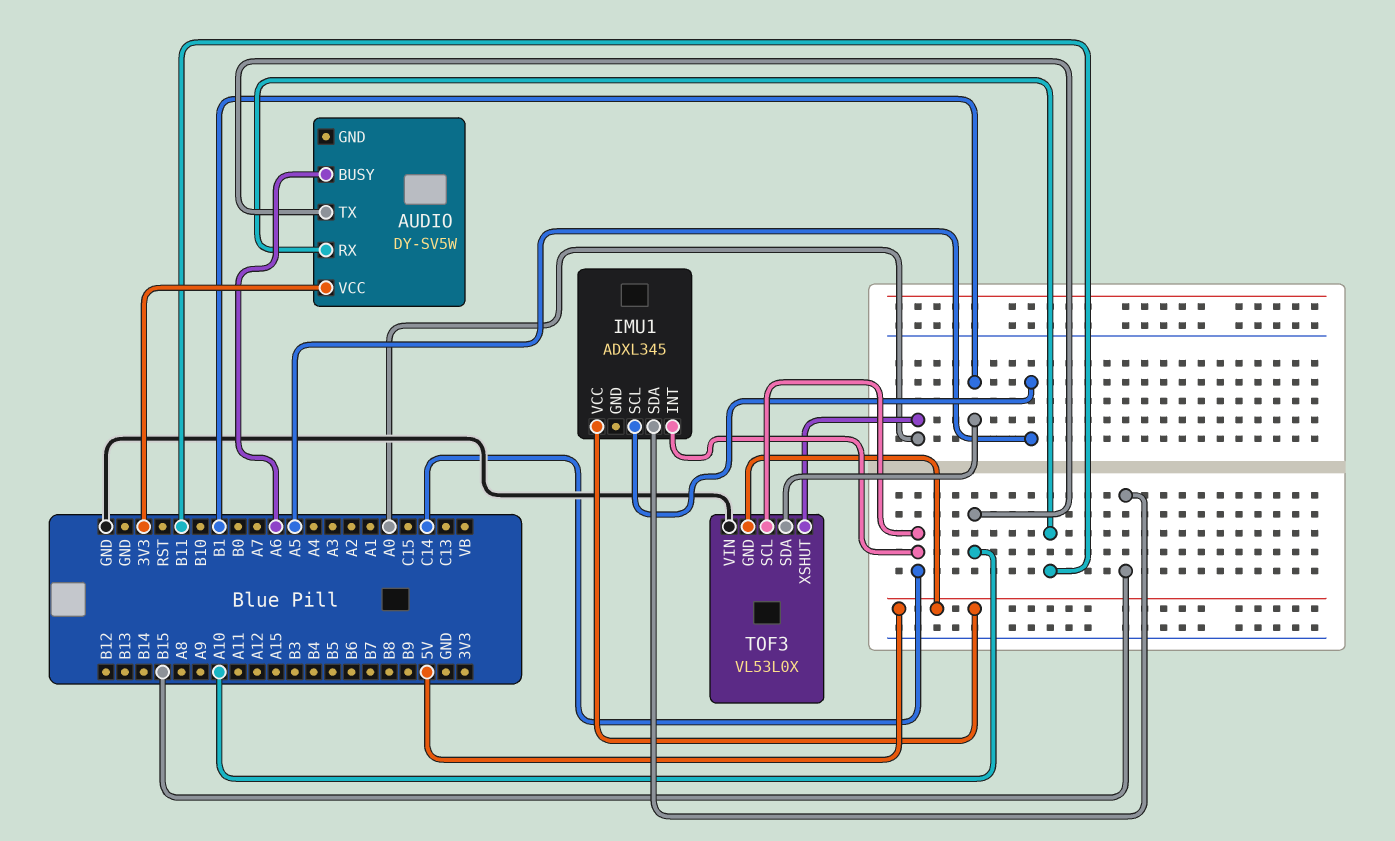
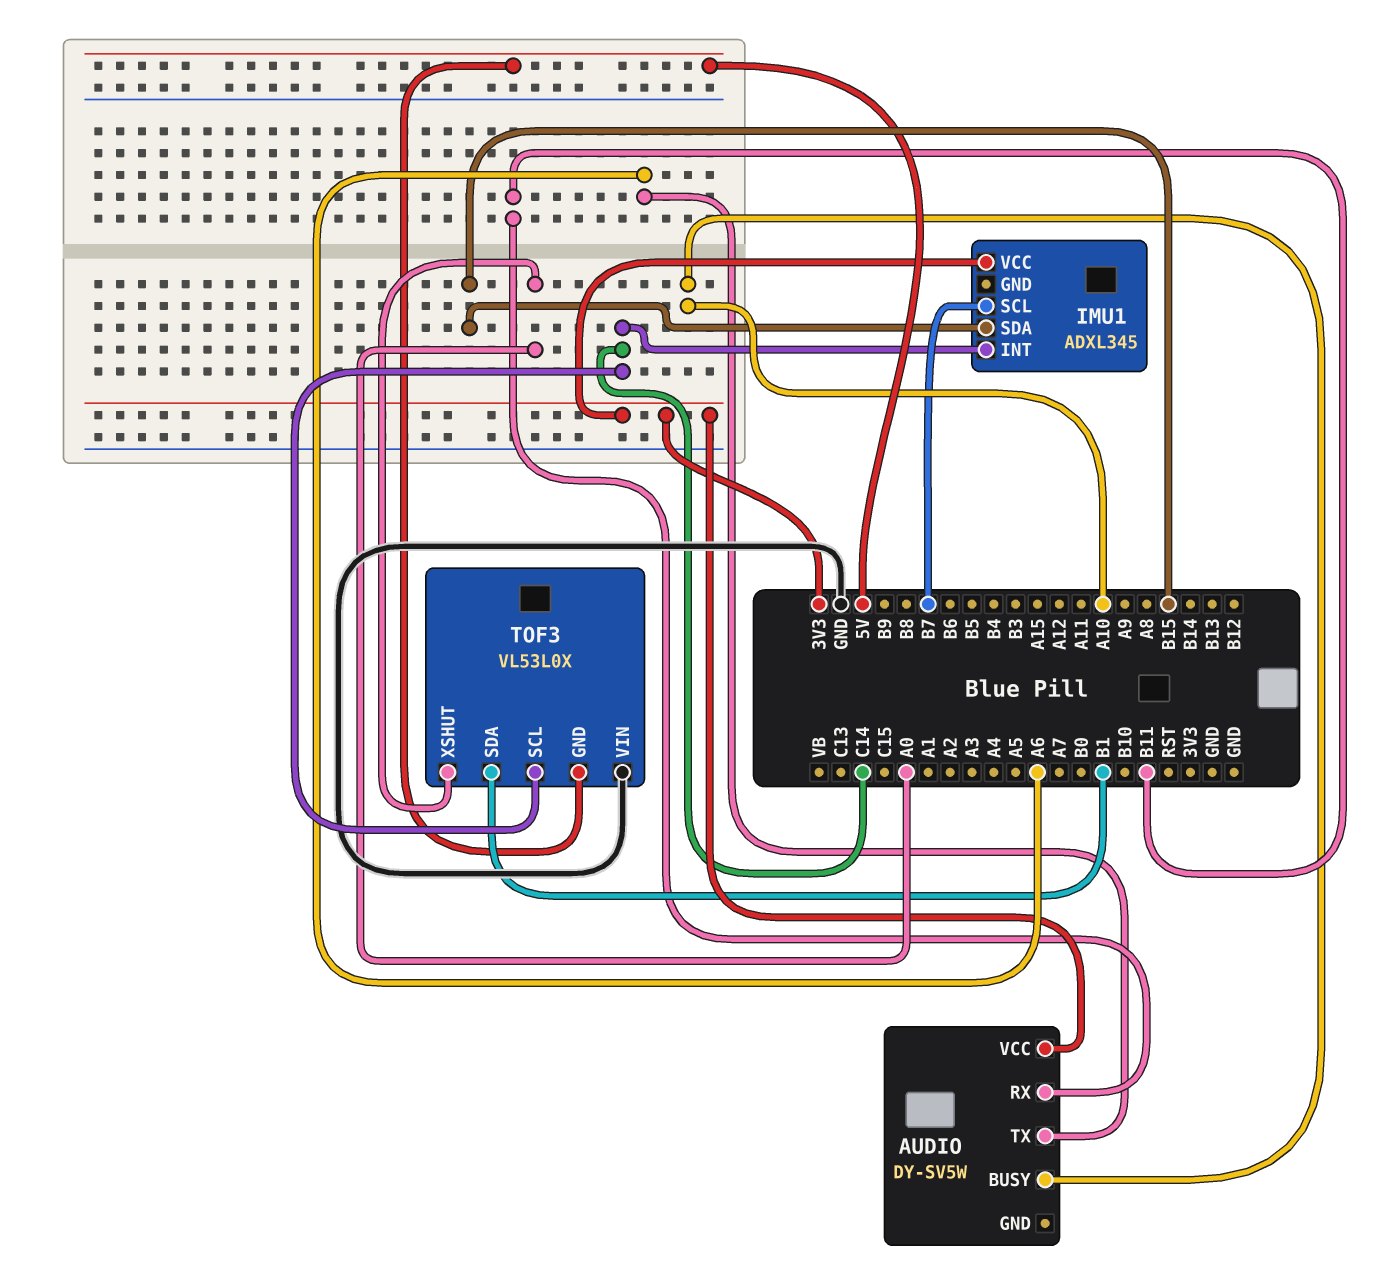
AUDIO pin BUSY: A6 -> A10
AUDIO pin TX: A10 -> A6
IMU1 pin SCL: A5 -> B7
IMU1 pin VCC: 5V -> 3V3

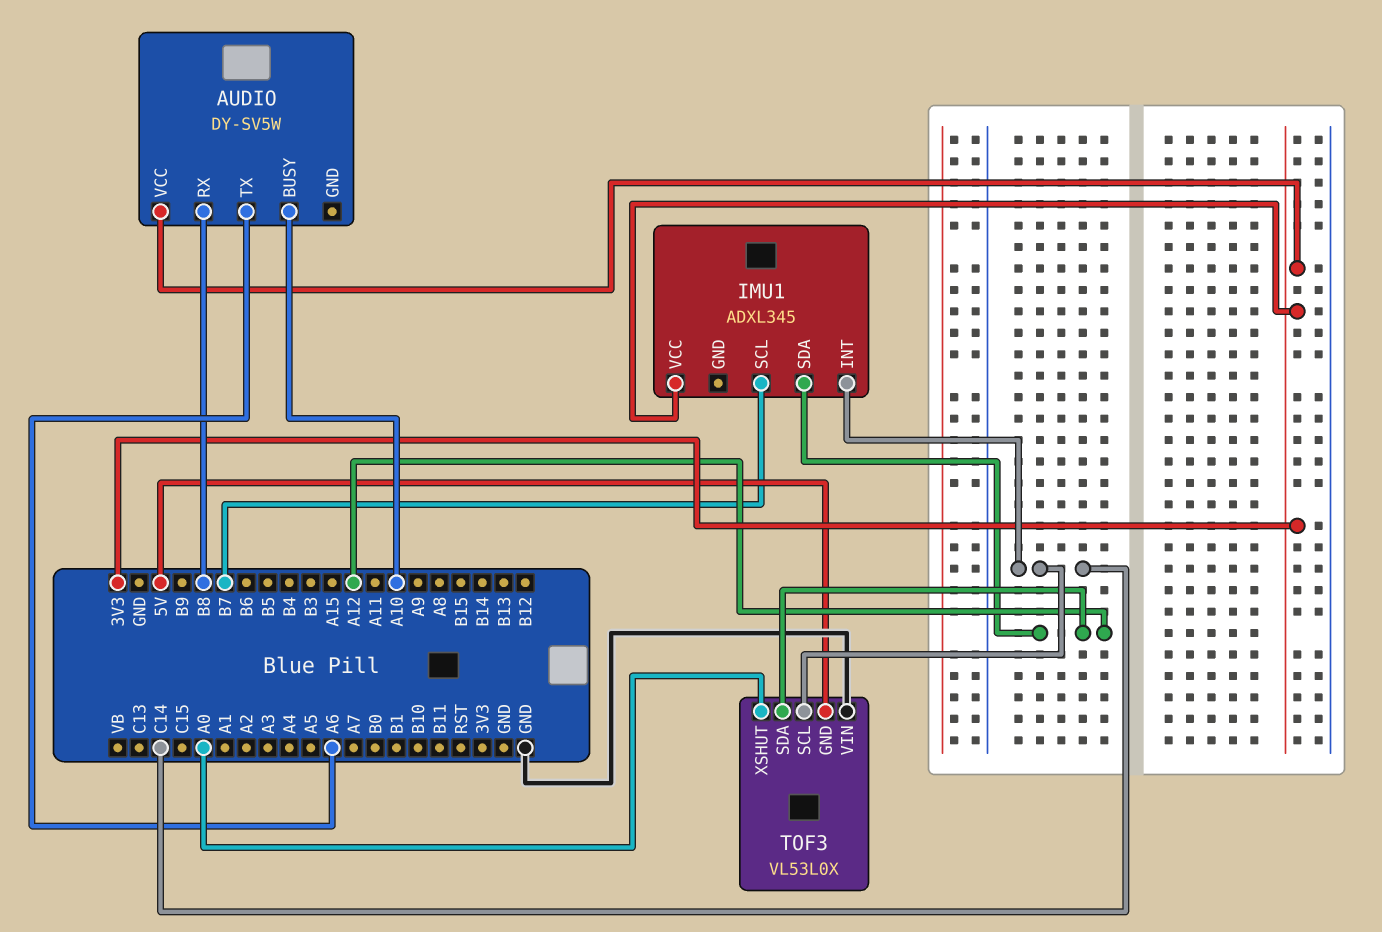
AUDIO pin RX: B11 -> B8
IMU1 pin SDA: B15 -> A12
TOF3 pin SDA: B1 -> A12

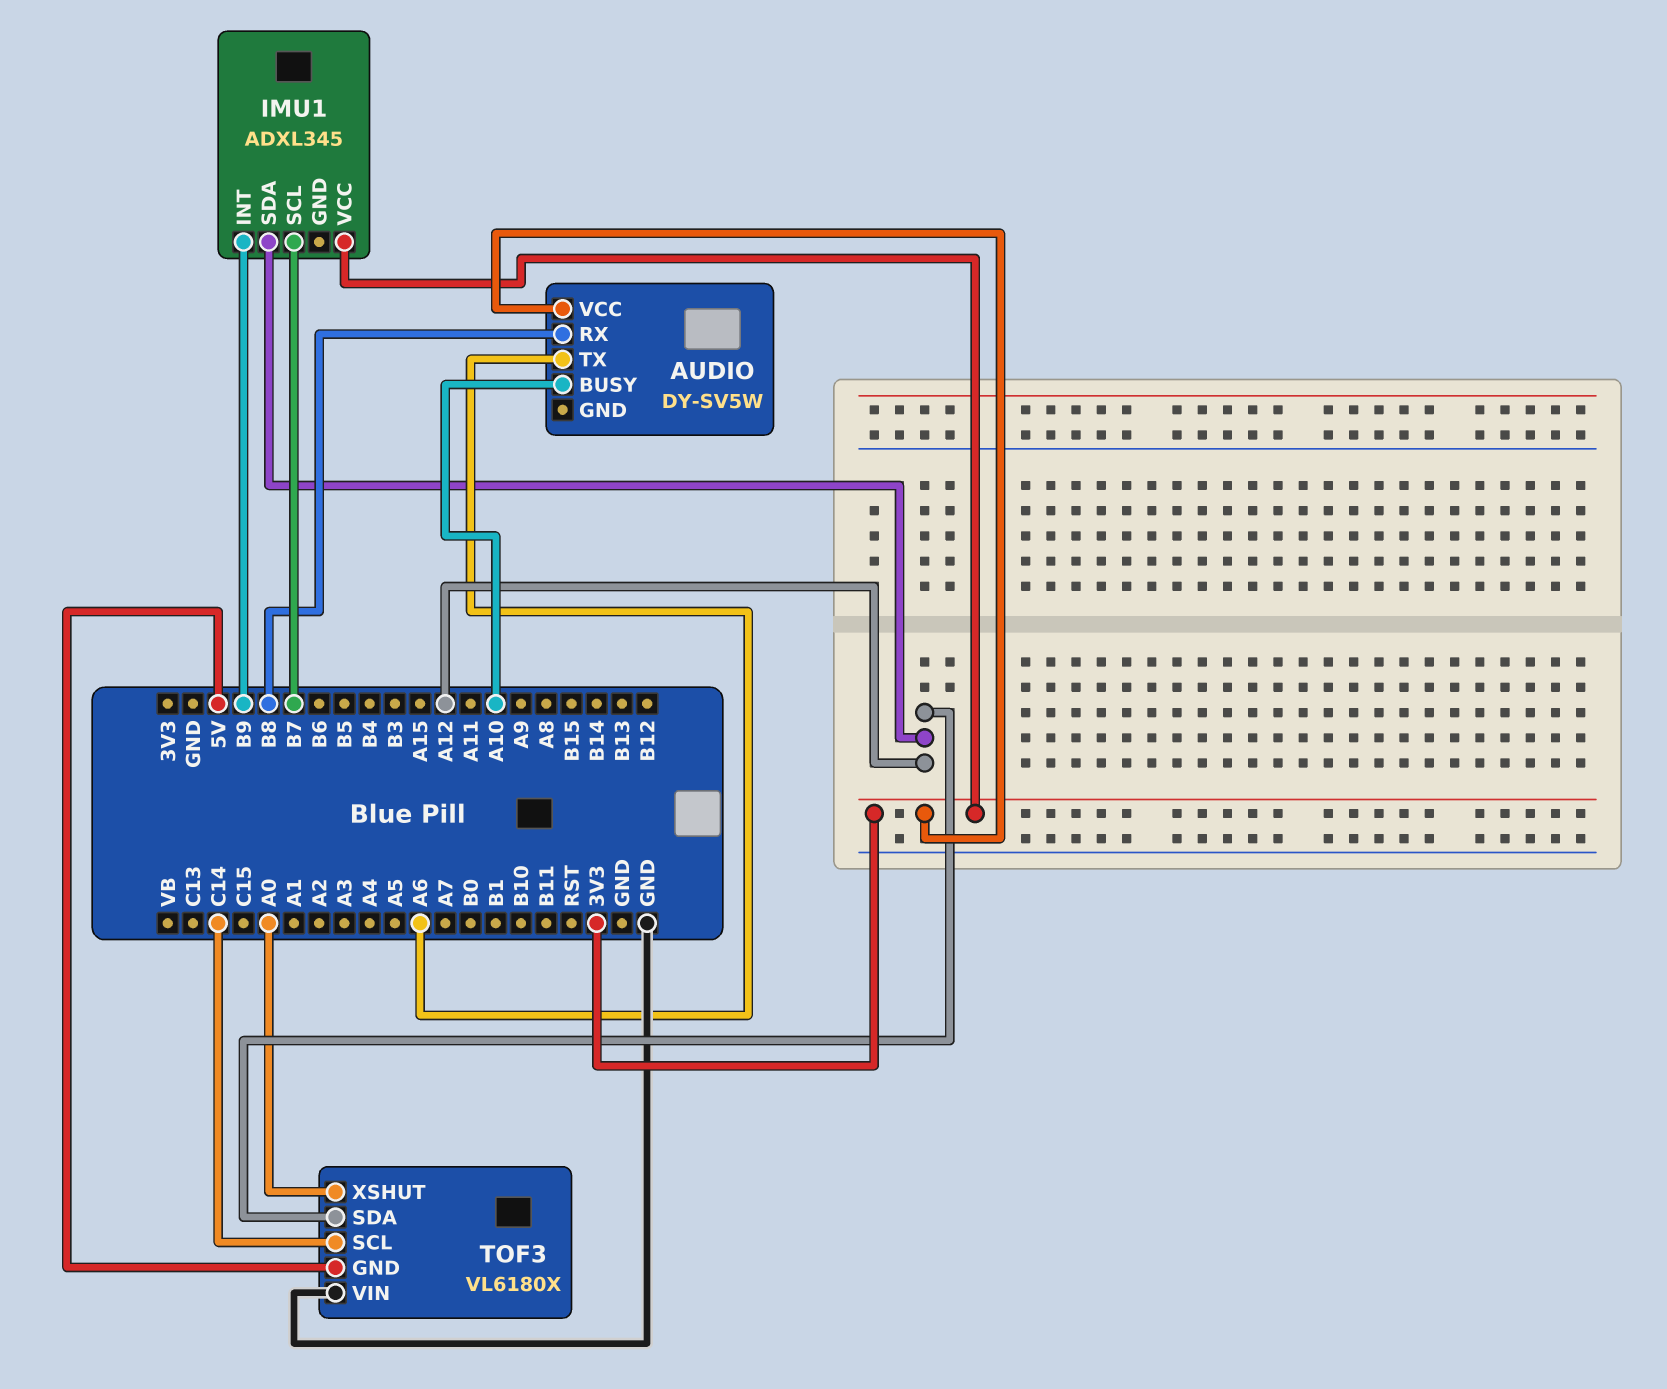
IMU1 pin INT: C14 -> B9
TOF3: VL53L0X -> VL6180X

